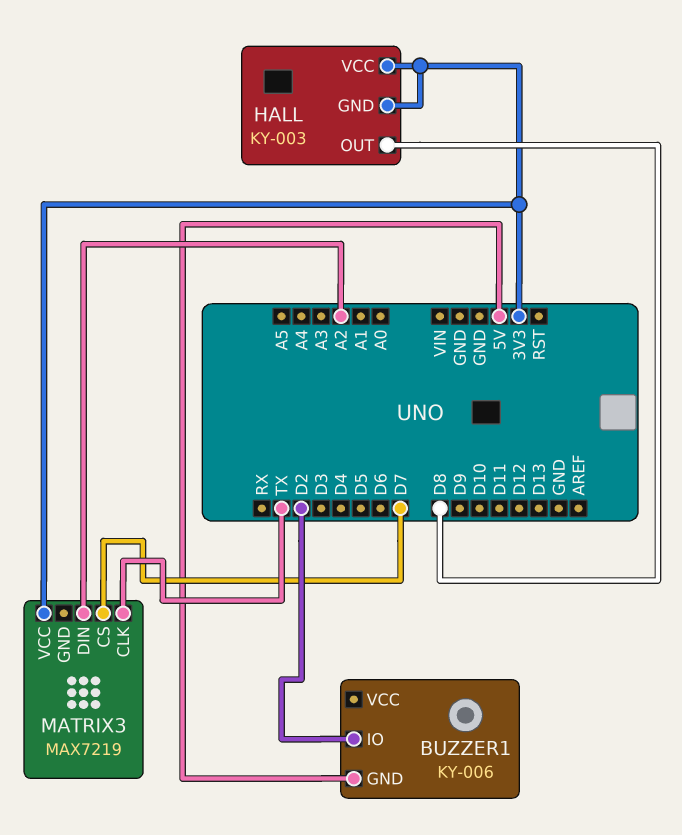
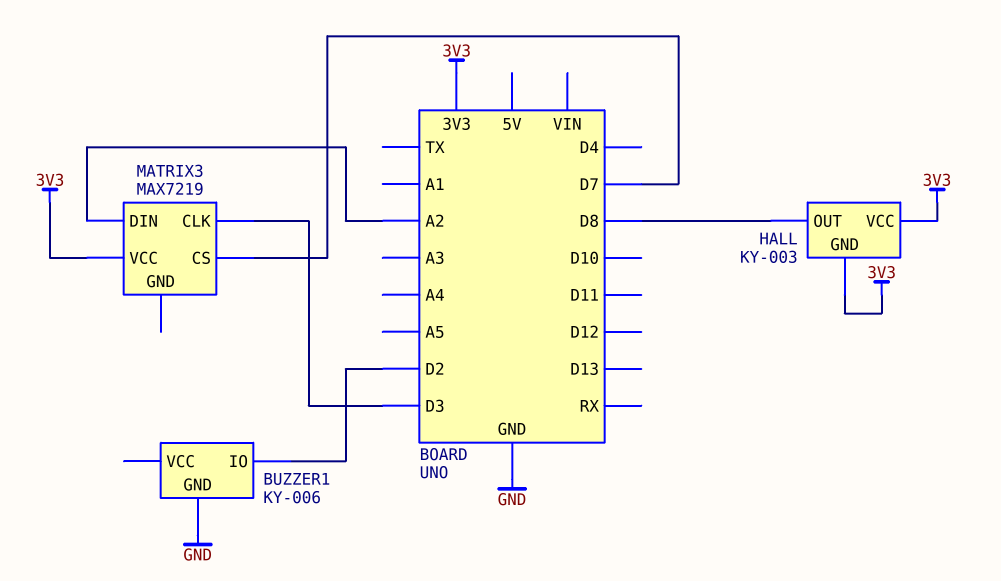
BUZZER1 pin GND: 5V -> GND
MATRIX3 pin CLK: TX -> D3

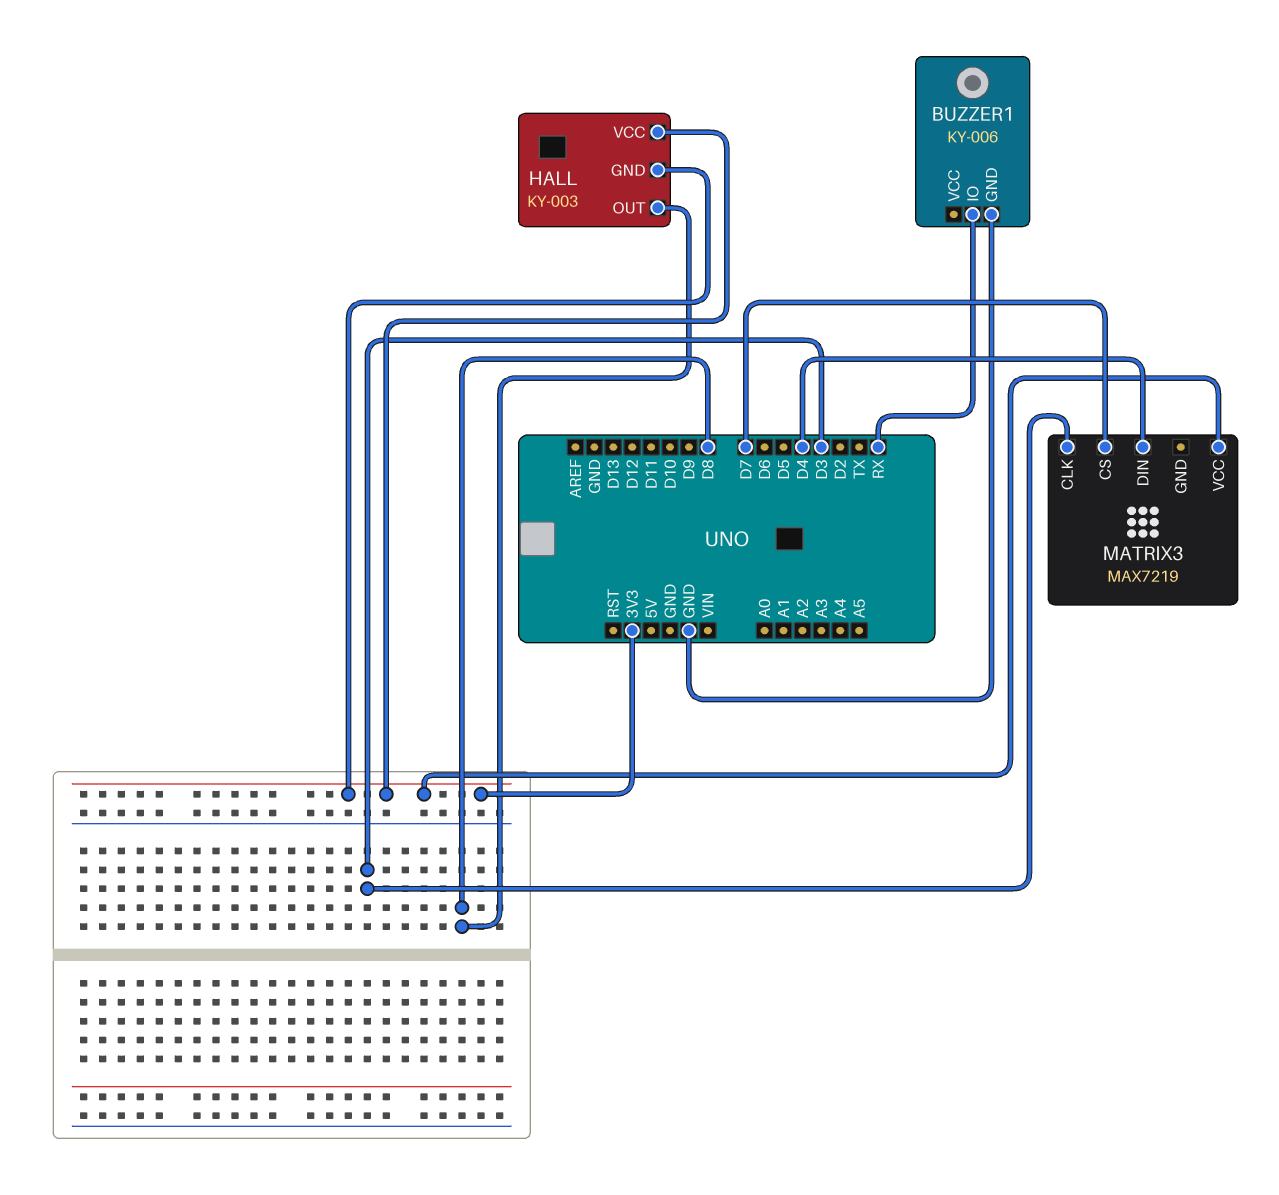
BUZZER1 pin IO: D2 -> RX
MATRIX3 pin DIN: A2 -> D4

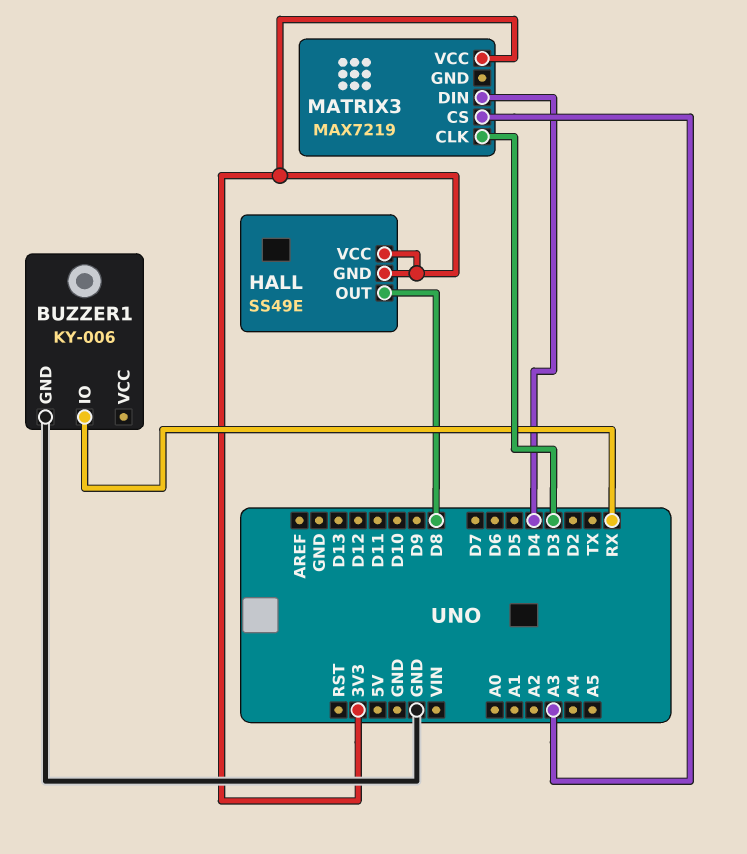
HALL: KY-003 -> SS49E
MATRIX3 pin CS: D7 -> A3

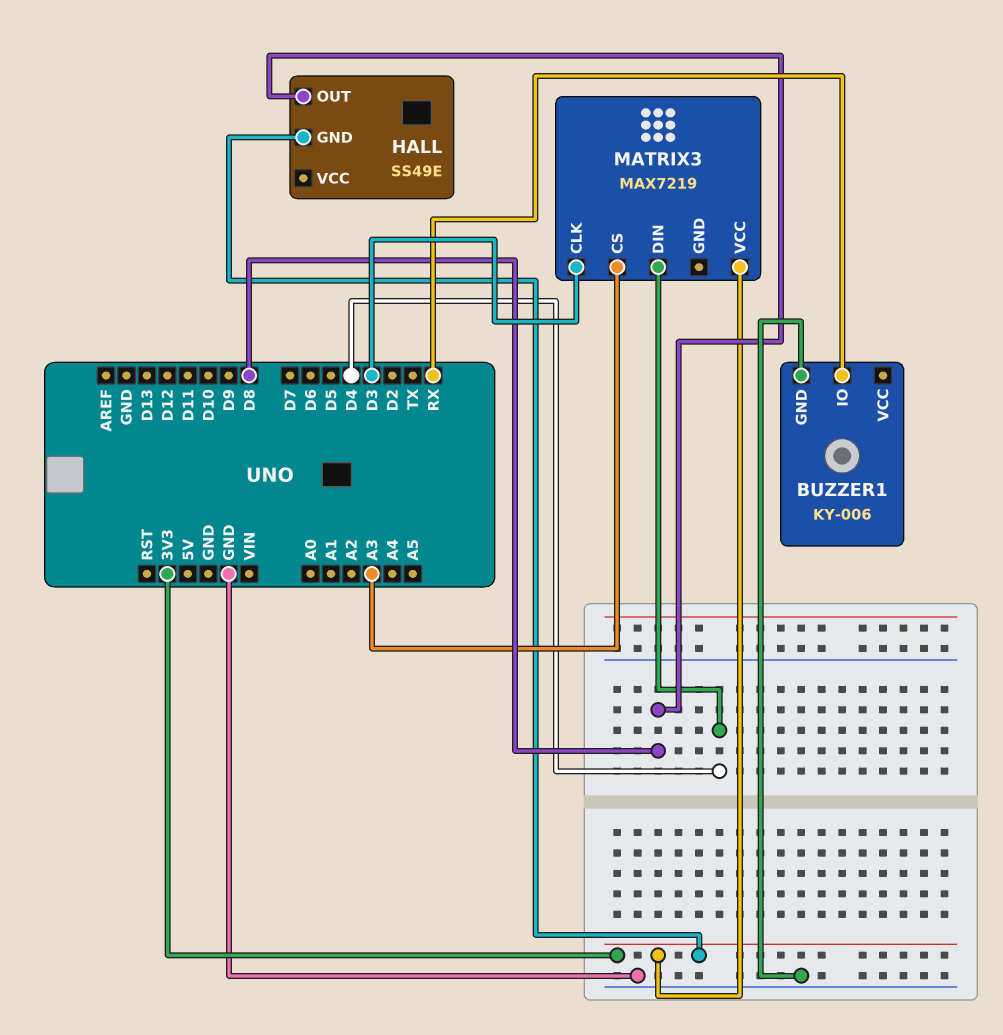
HALL pin VCC: 3V3 -> none

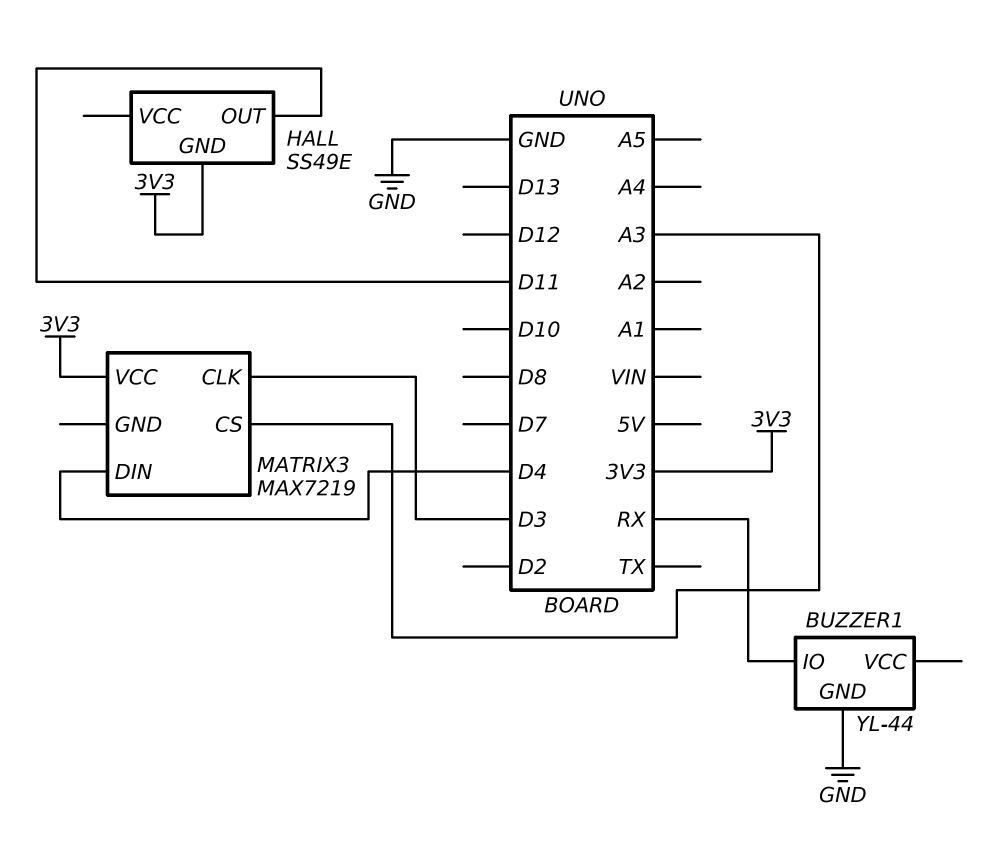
BUZZER1: KY-006 -> YL-44
HALL pin OUT: D8 -> D11

